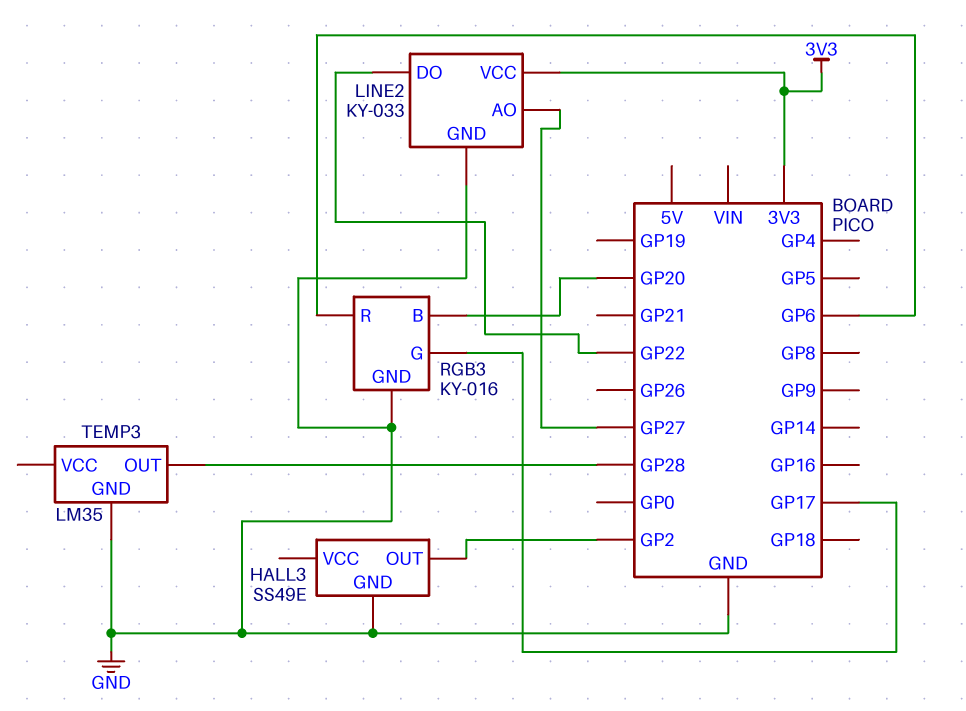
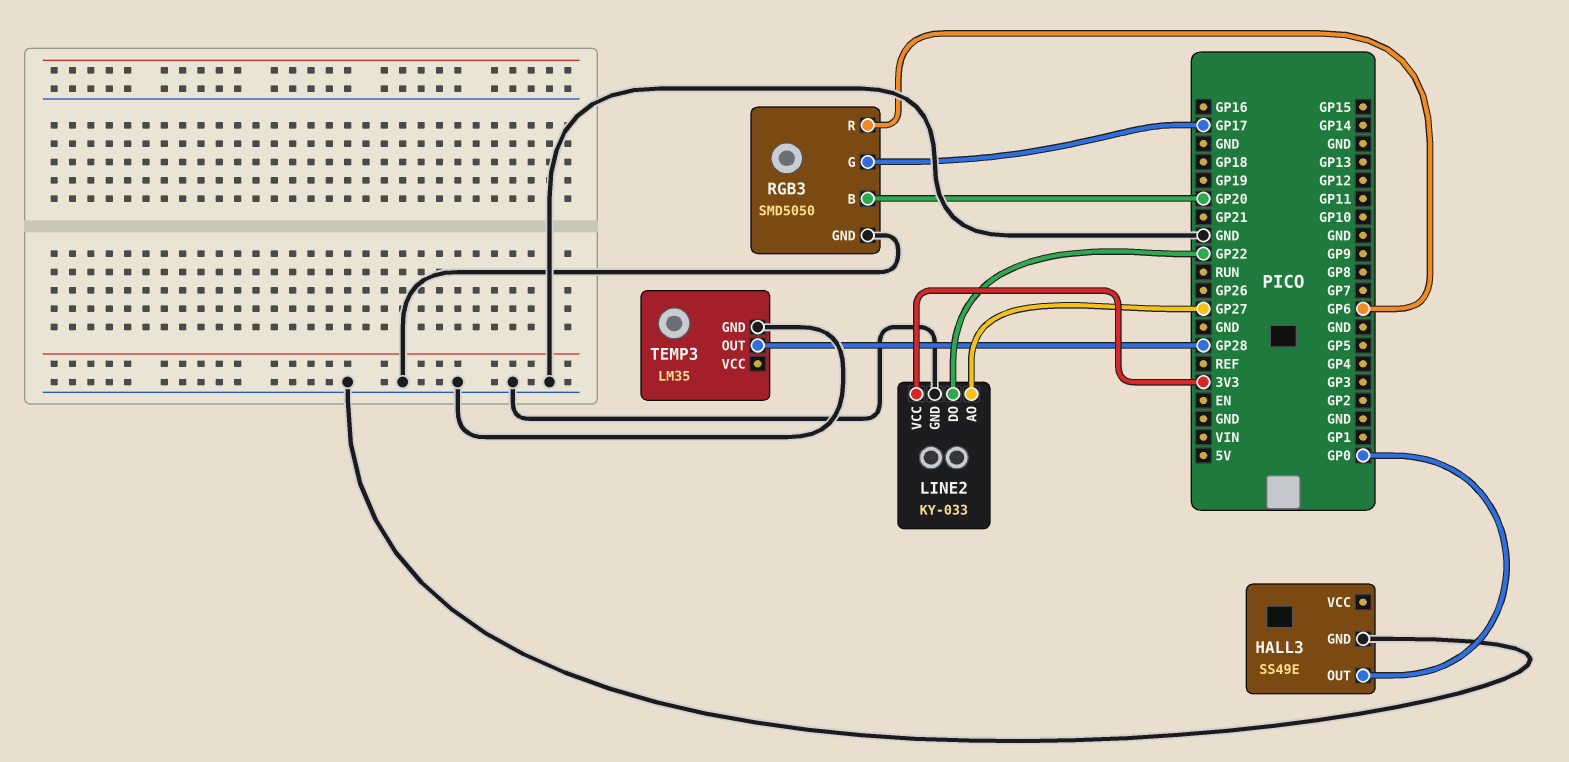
HALL3 pin OUT: GP2 -> GP0
RGB3: KY-016 -> SMD5050

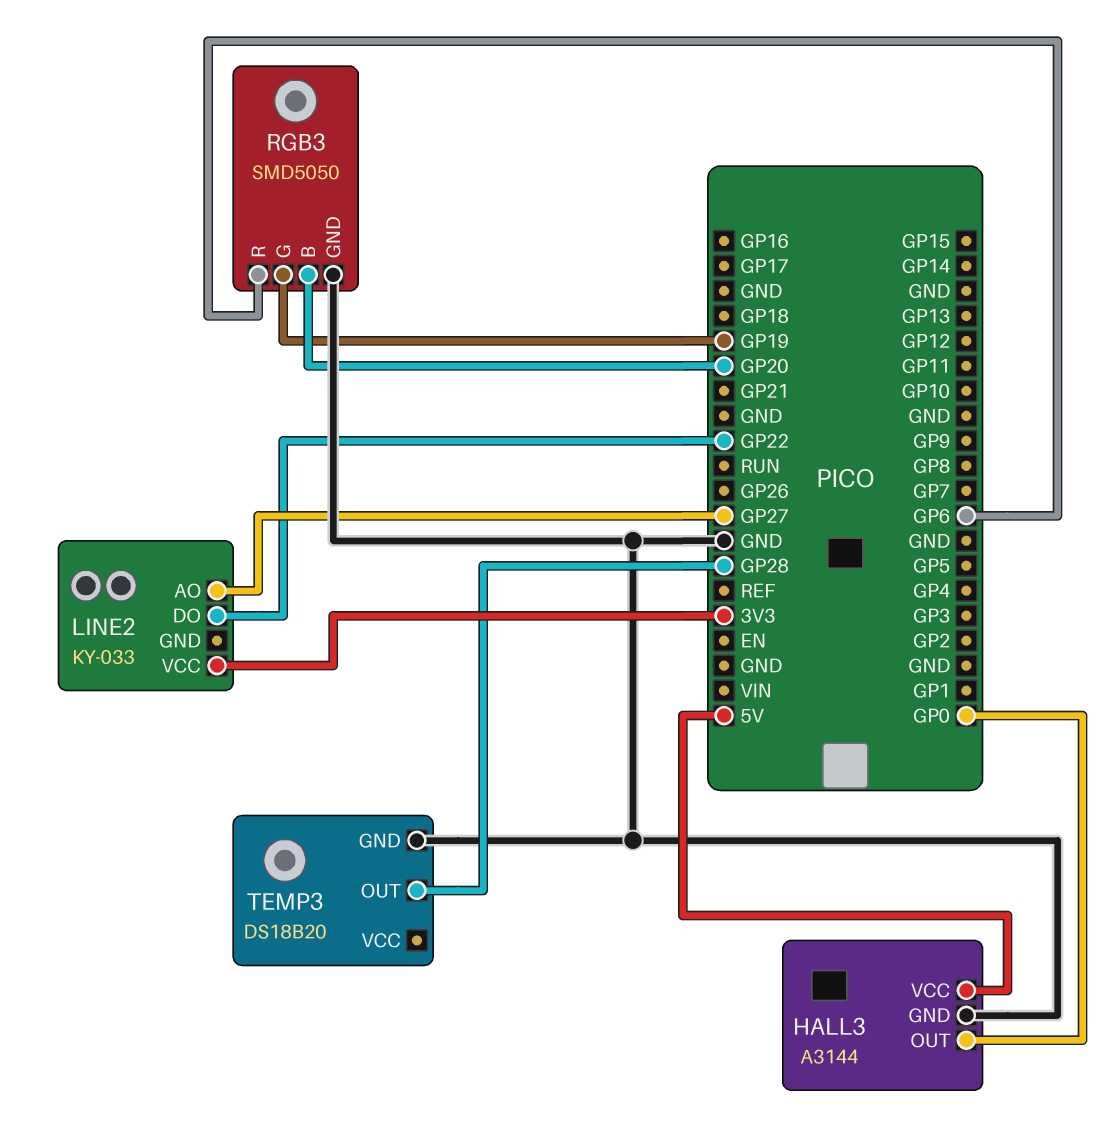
HALL3: SS49E -> A3144
HALL3 pin VCC: none -> 5V
LINE2 pin GND: GND -> none
RGB3 pin G: GP17 -> GP19
TEMP3: LM35 -> DS18B20

